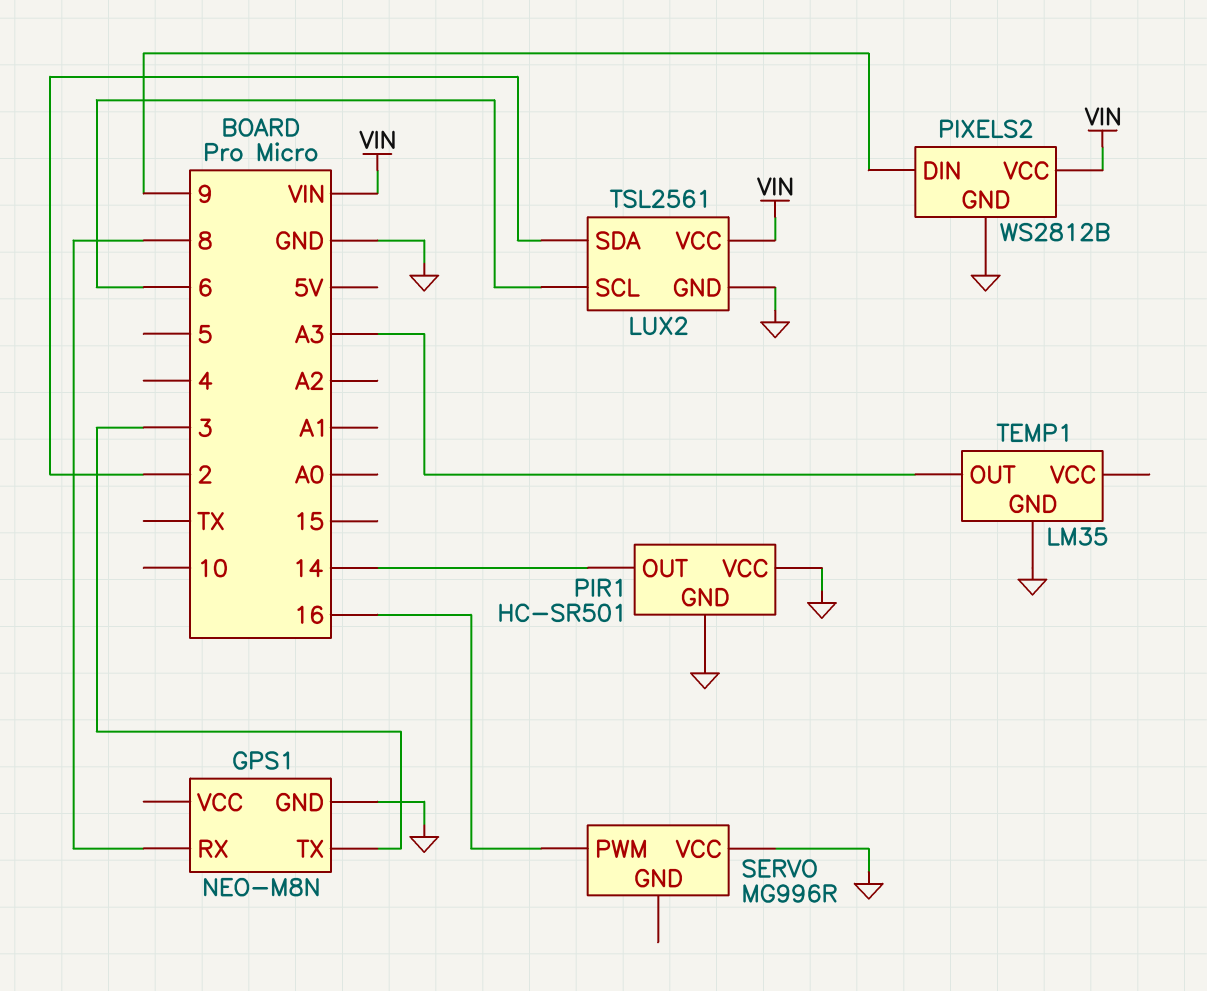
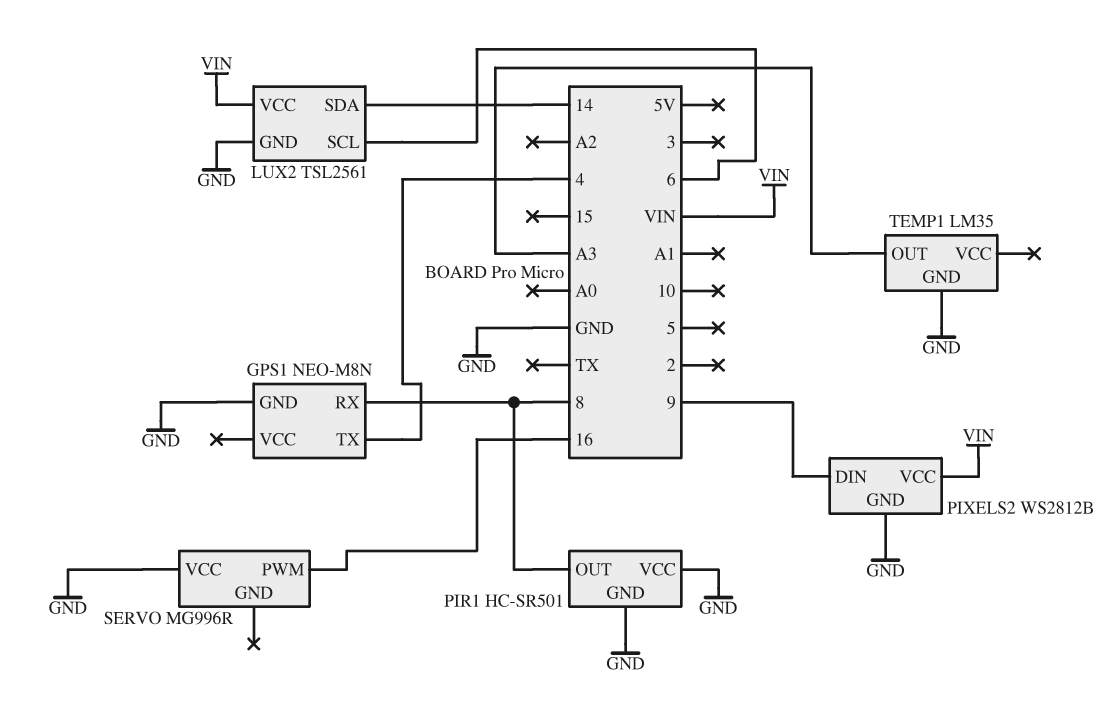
GPS1 pin TX: 3 -> 4
LUX2 pin SDA: 2 -> 14
PIR1 pin OUT: 14 -> 8

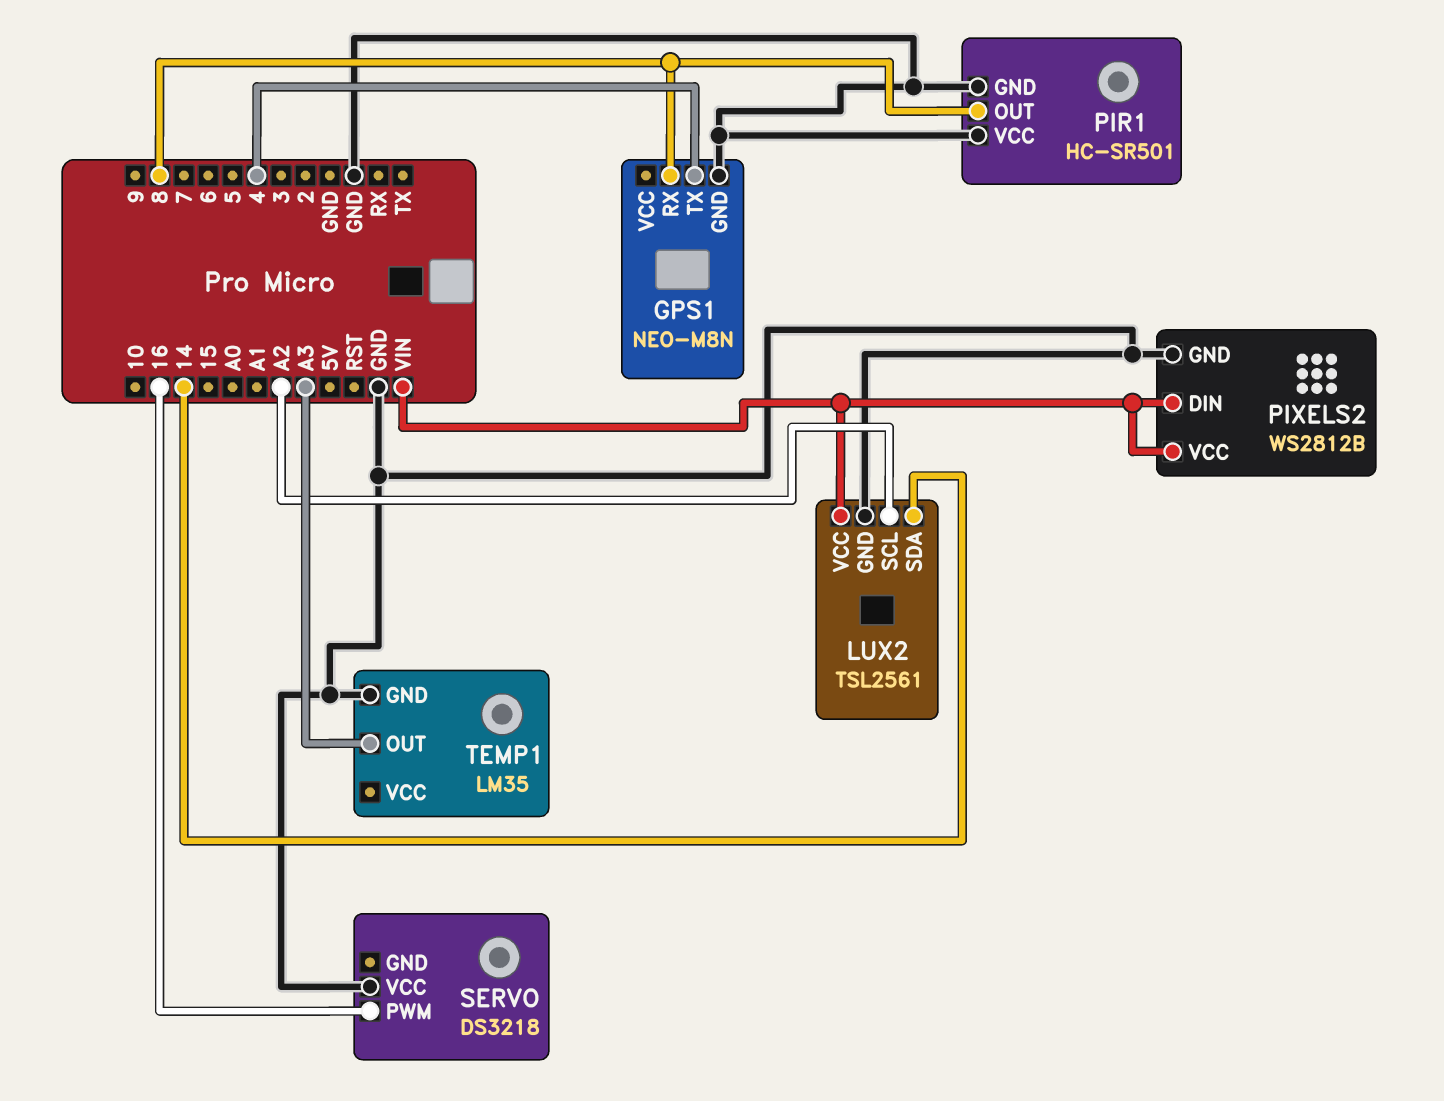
LUX2 pin SCL: 6 -> A2
PIXELS2 pin DIN: 9 -> VIN
SERVO: MG996R -> DS3218

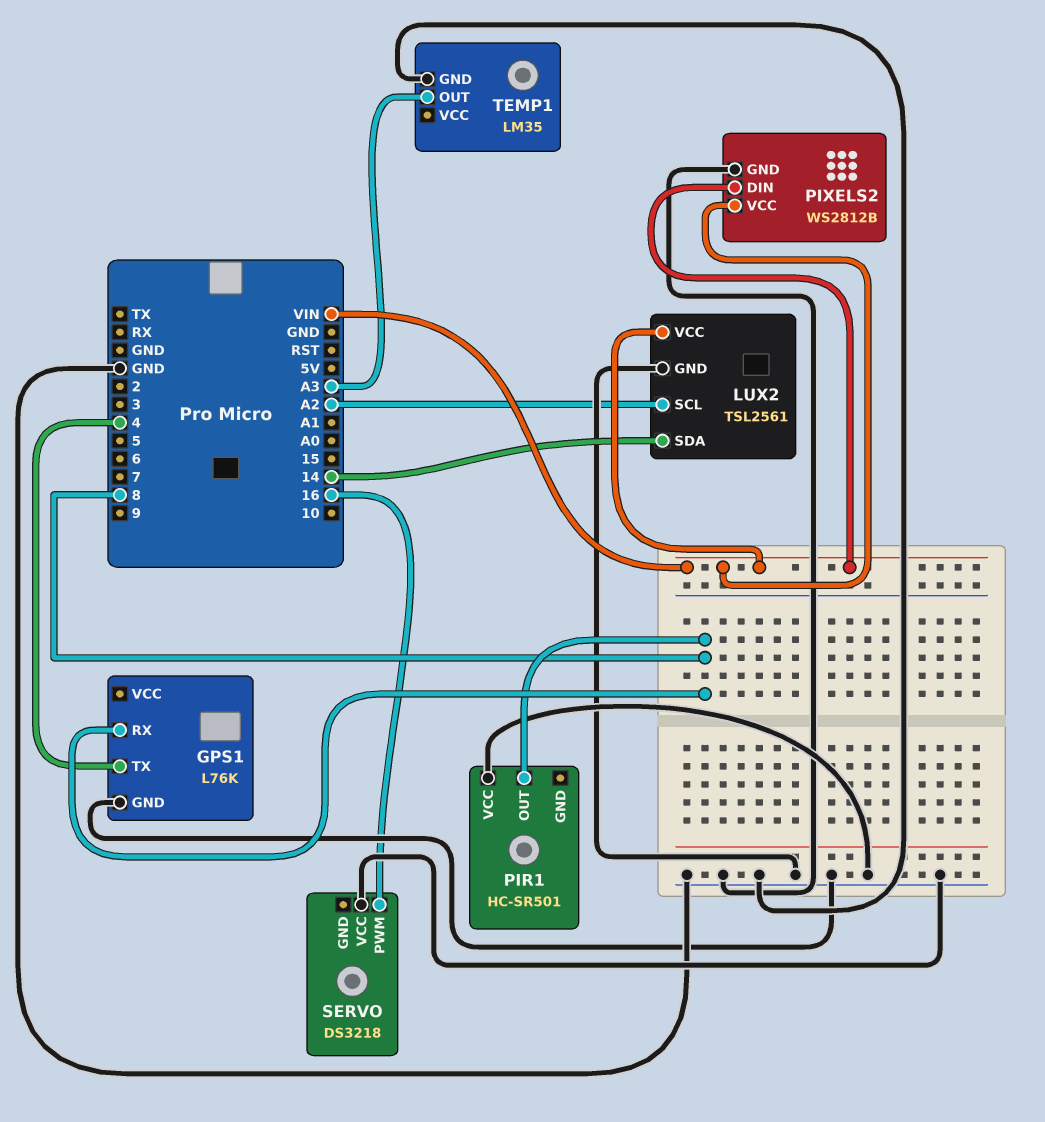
GPS1: NEO-M8N -> L76K
PIR1 pin GND: GND -> none

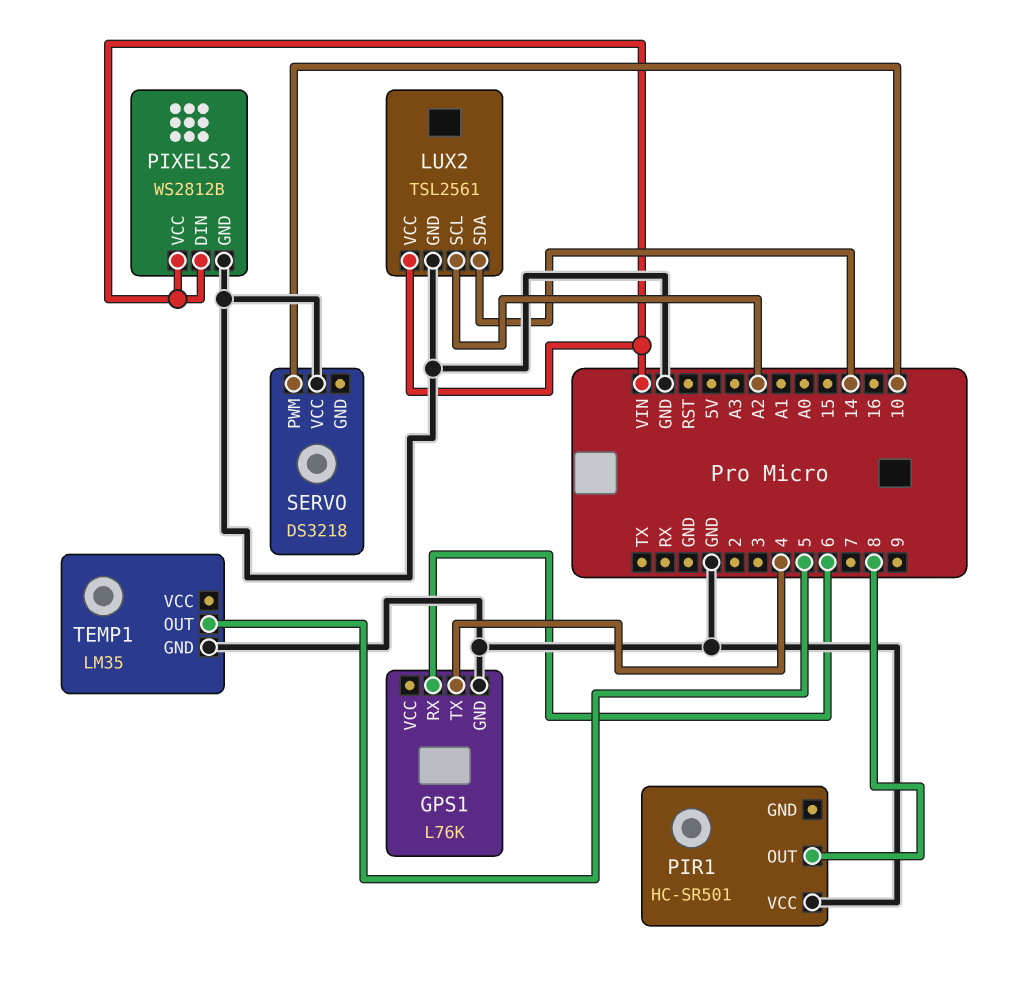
GPS1 pin RX: 8 -> 6
SERVO pin PWM: 16 -> 10
TEMP1 pin OUT: A3 -> 5

